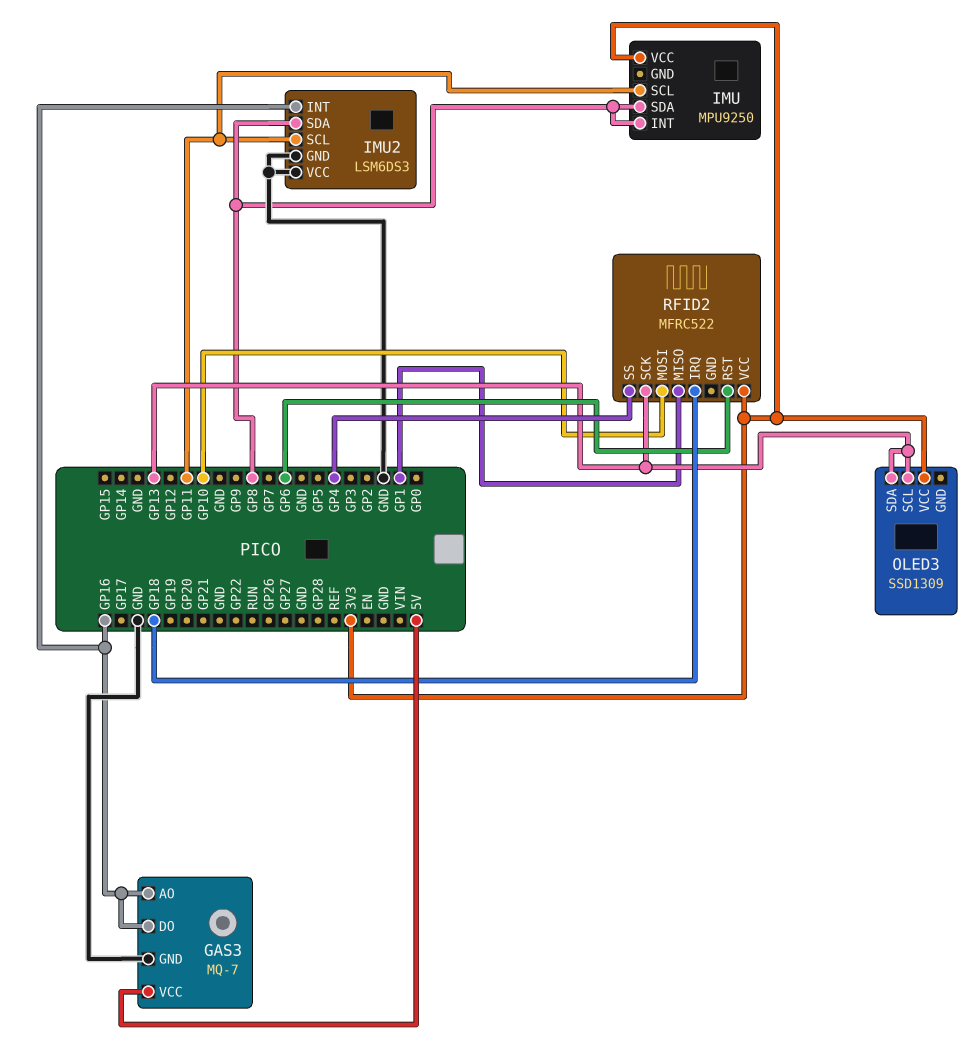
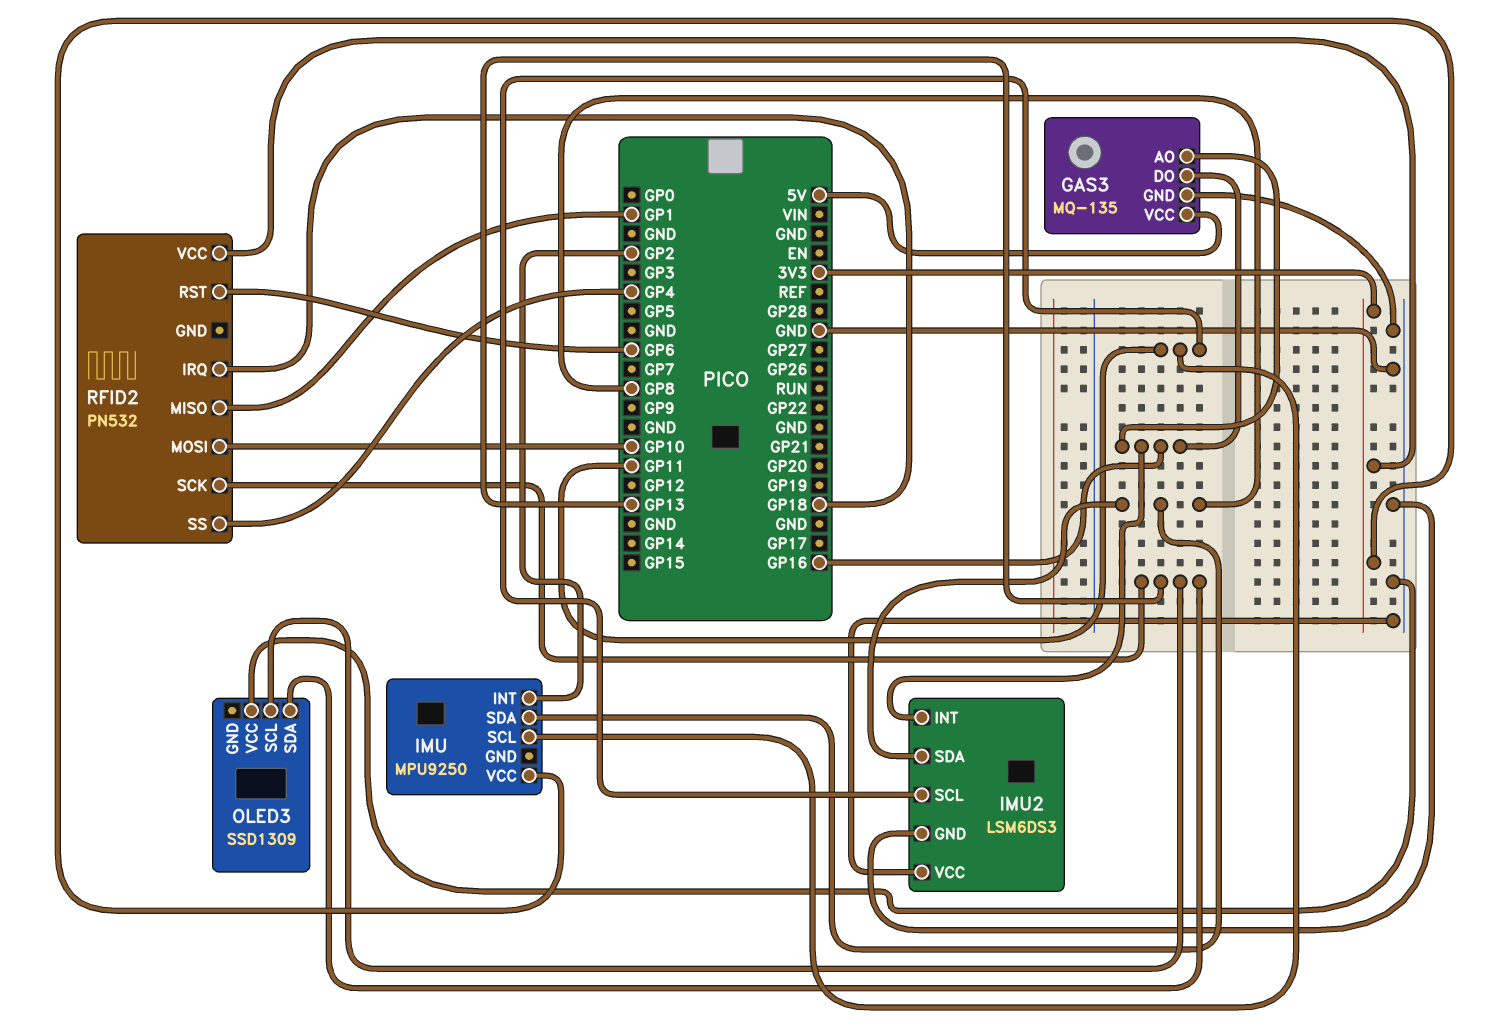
GAS3: MQ-7 -> MQ-135
IMU pin INT: GP8 -> GP2
OLED3 pin VCC: 3V3 -> GND
RFID2: MFRC522 -> PN532

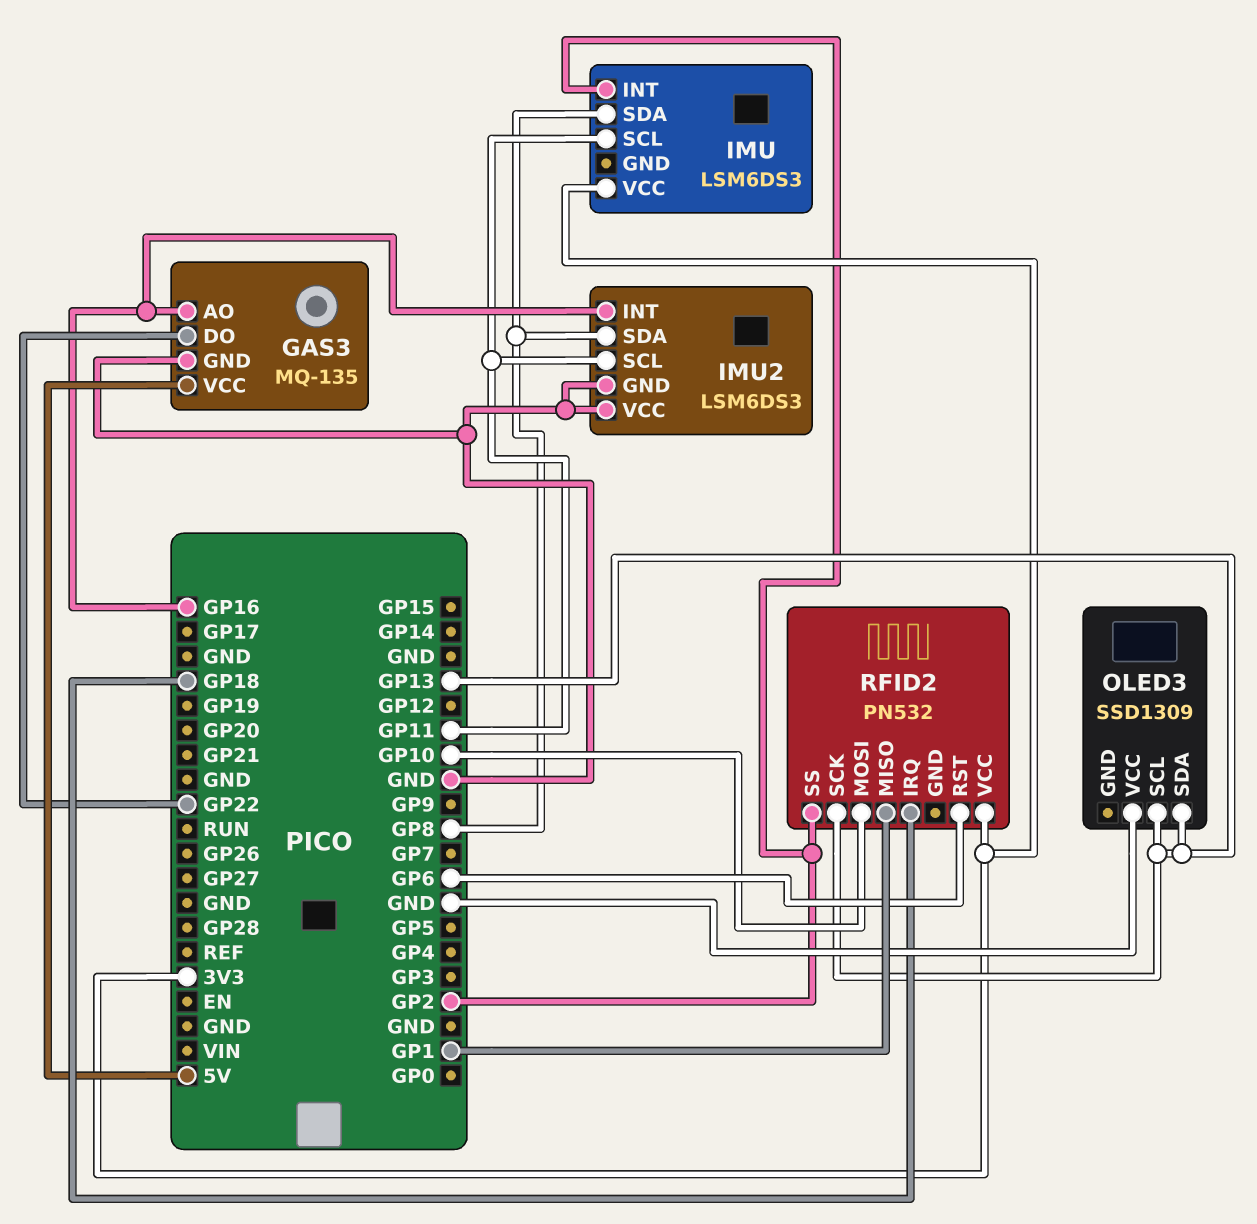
GAS3 pin DO: GP16 -> GP22
IMU: MPU9250 -> LSM6DS3
RFID2 pin SS: GP4 -> GP2

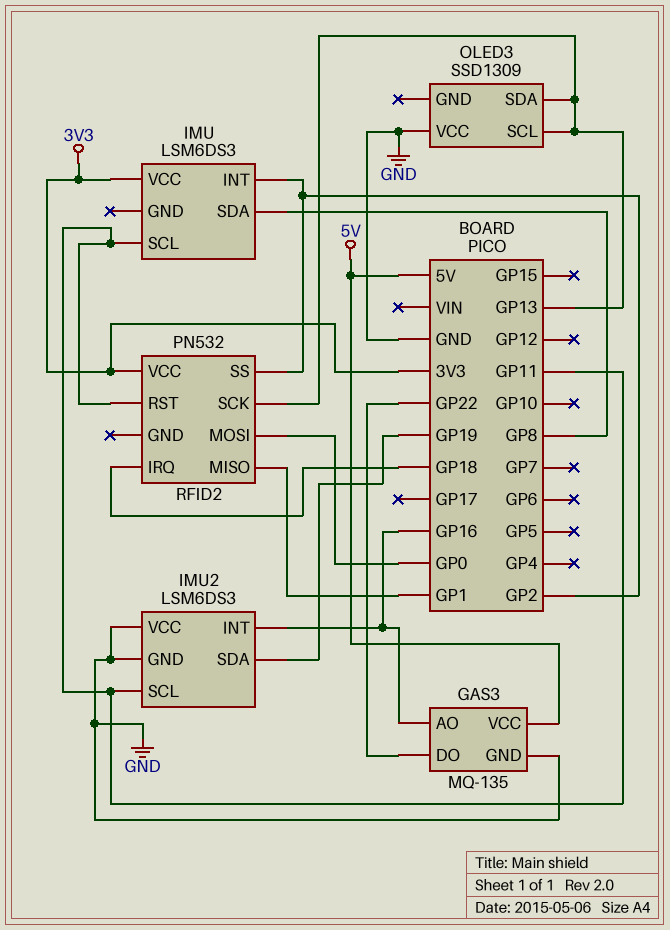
IMU2 pin SDA: GP8 -> GP19
RFID2 pin MOSI: GP10 -> GP0
RFID2 pin RST: GP6 -> GP11

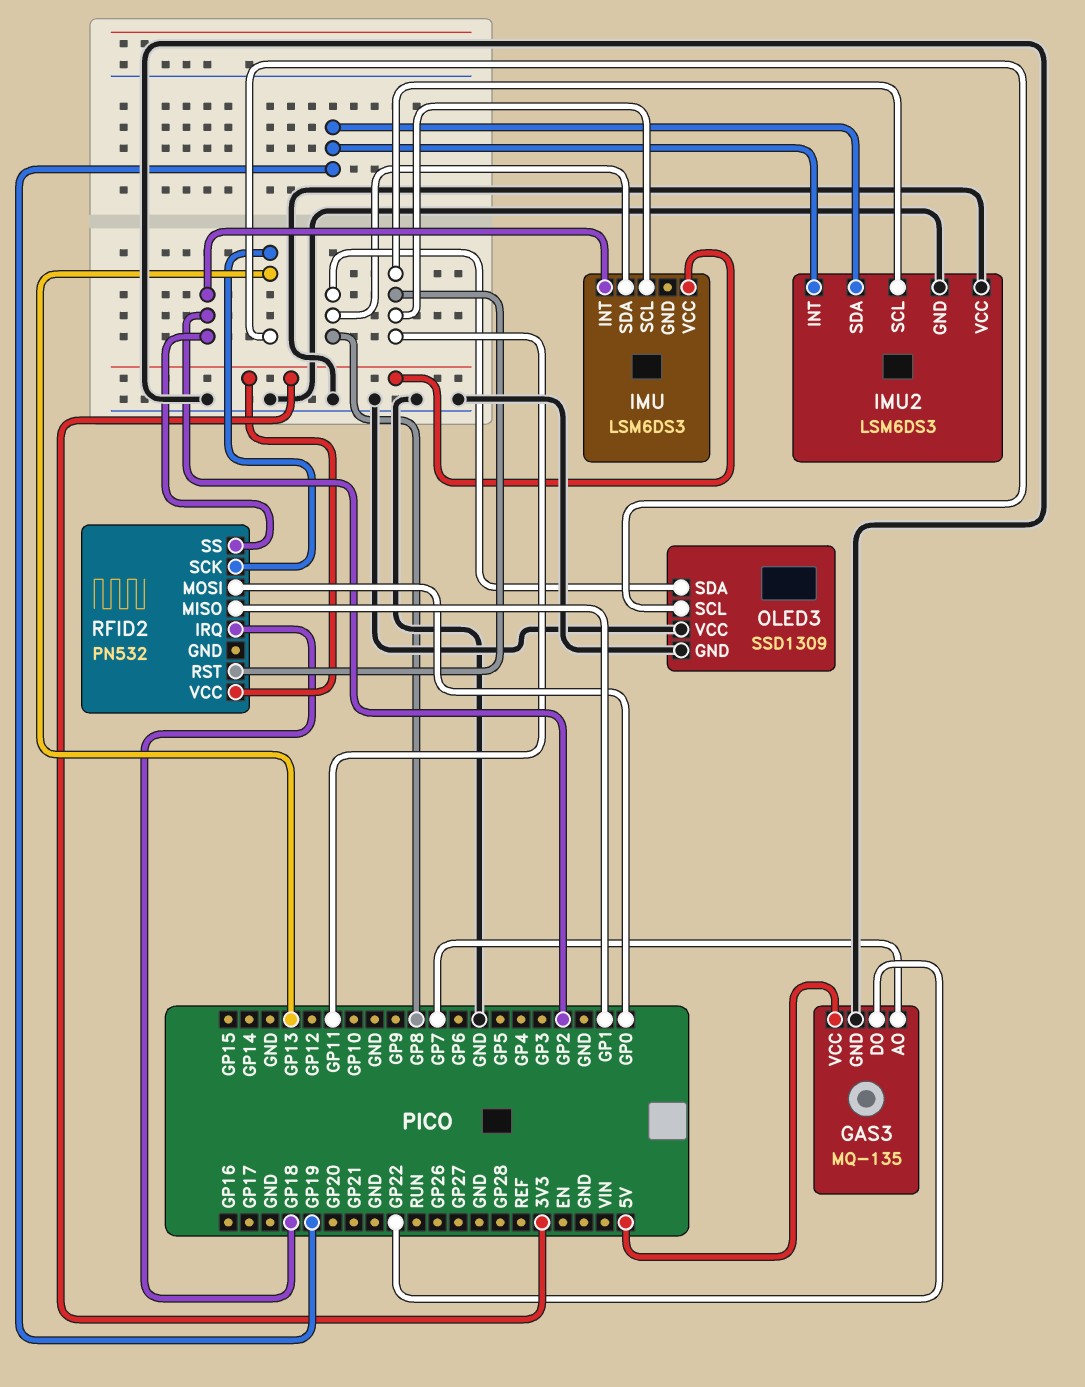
GAS3 pin AO: GP16 -> GP7
IMU2 pin INT: GP16 -> GP19
OLED3 pin GND: none -> GND
OLED3 pin SDA: GP13 -> GP8

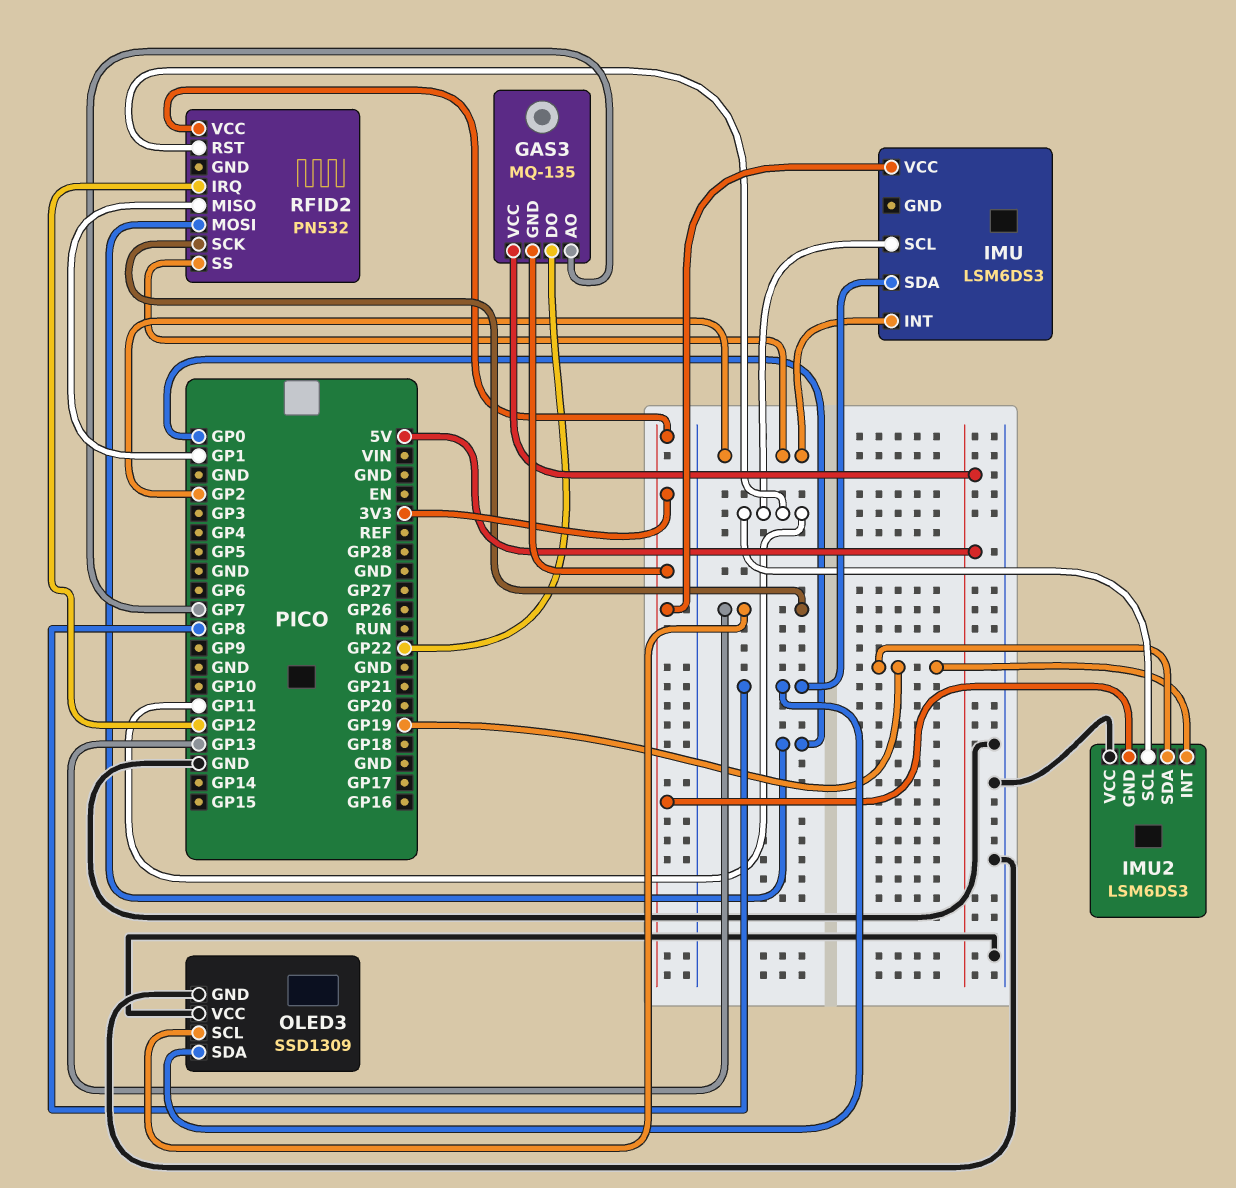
GAS3 pin GND: GND -> 3V3
IMU2 pin GND: GND -> 3V3
RFID2 pin IRQ: GP18 -> GP12

